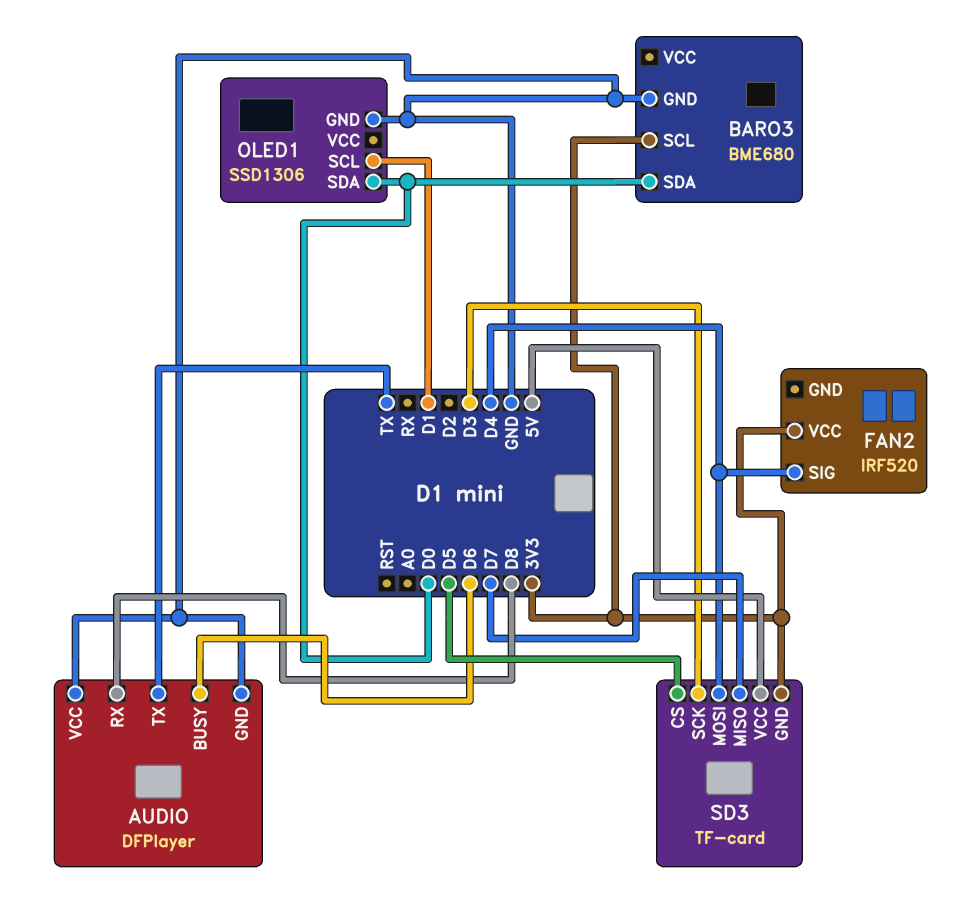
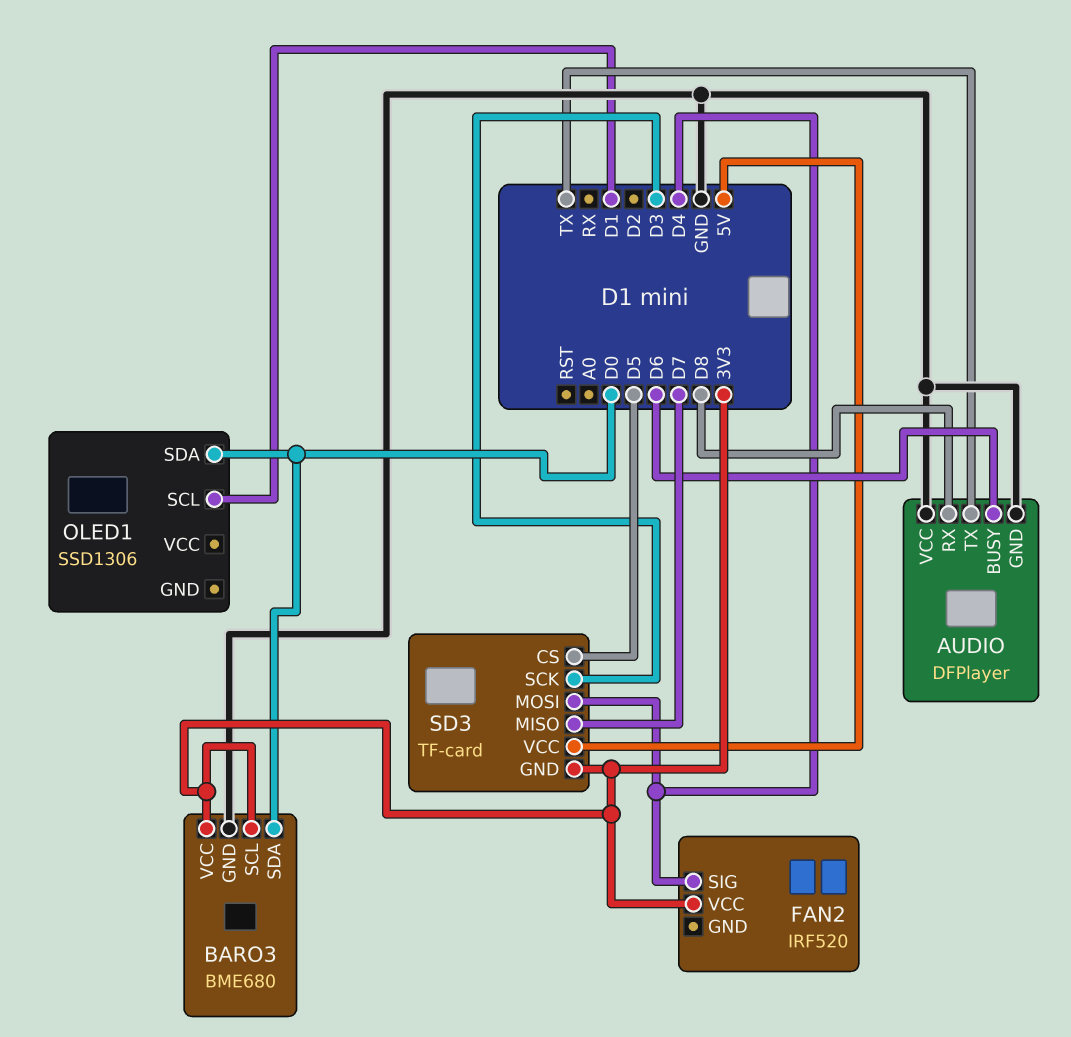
BARO3 pin VCC: none -> 3V3
OLED1 pin GND: GND -> none

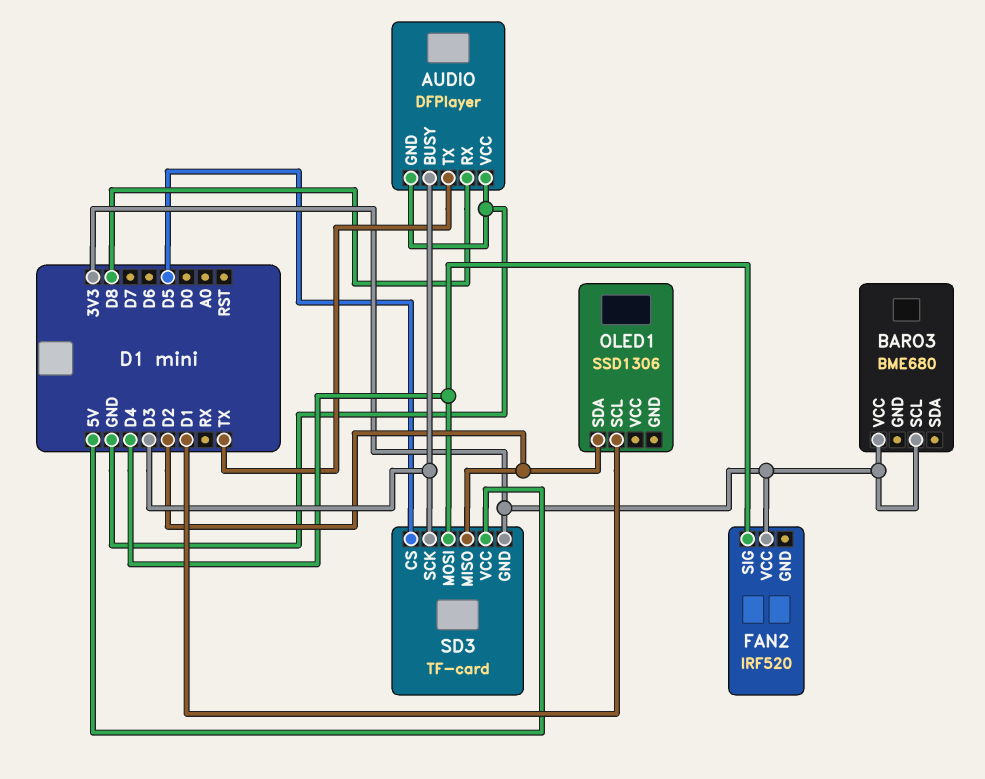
AUDIO pin BUSY: D6 -> D3
BARO3 pin GND: GND -> none
BARO3 pin SDA: D0 -> none
OLED1 pin SDA: D0 -> D2
SD3 pin MISO: D7 -> D2

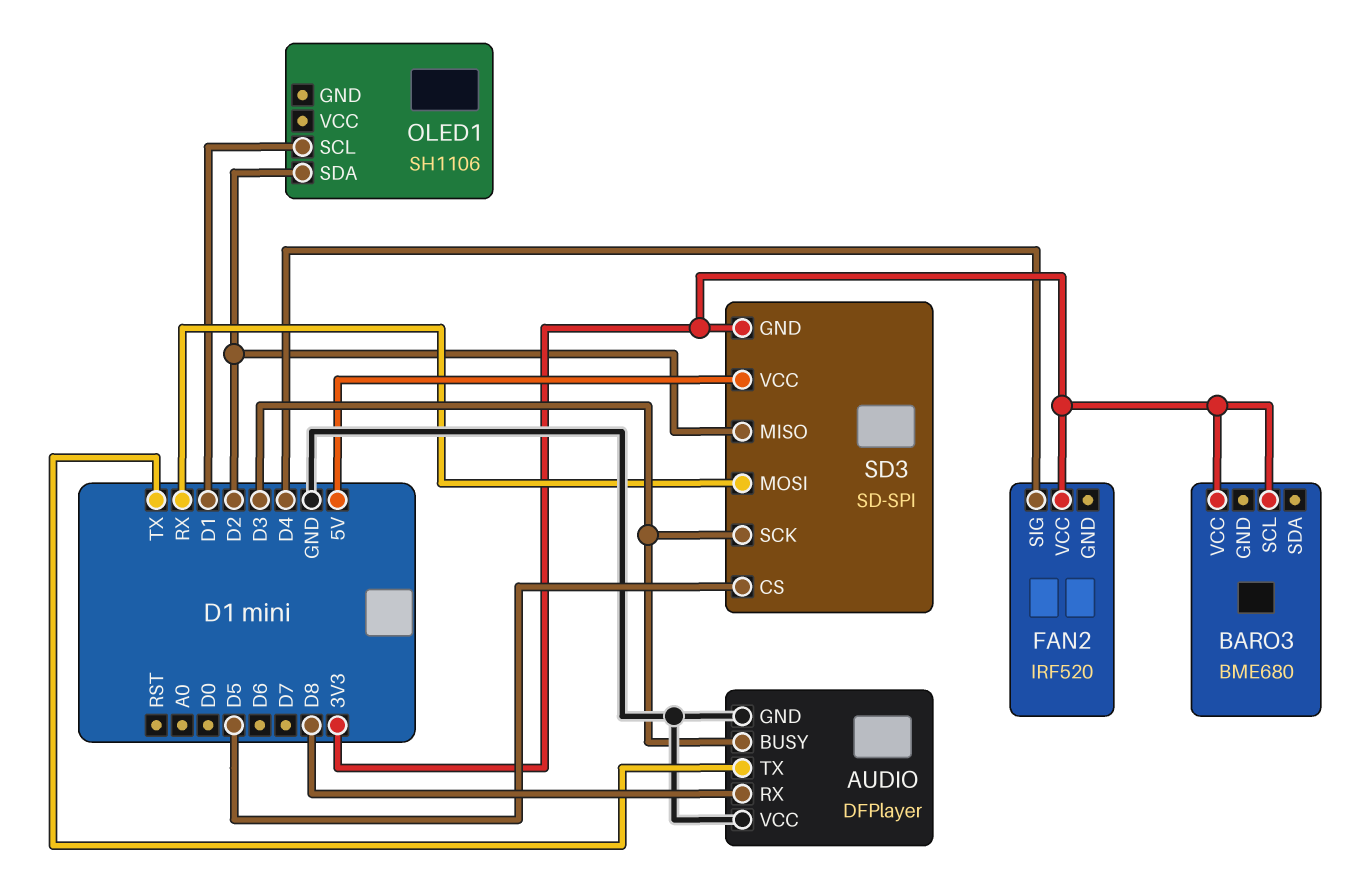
OLED1: SSD1306 -> SH1106
SD3: TF-card -> SD-SPI
SD3 pin MOSI: D4 -> RX

